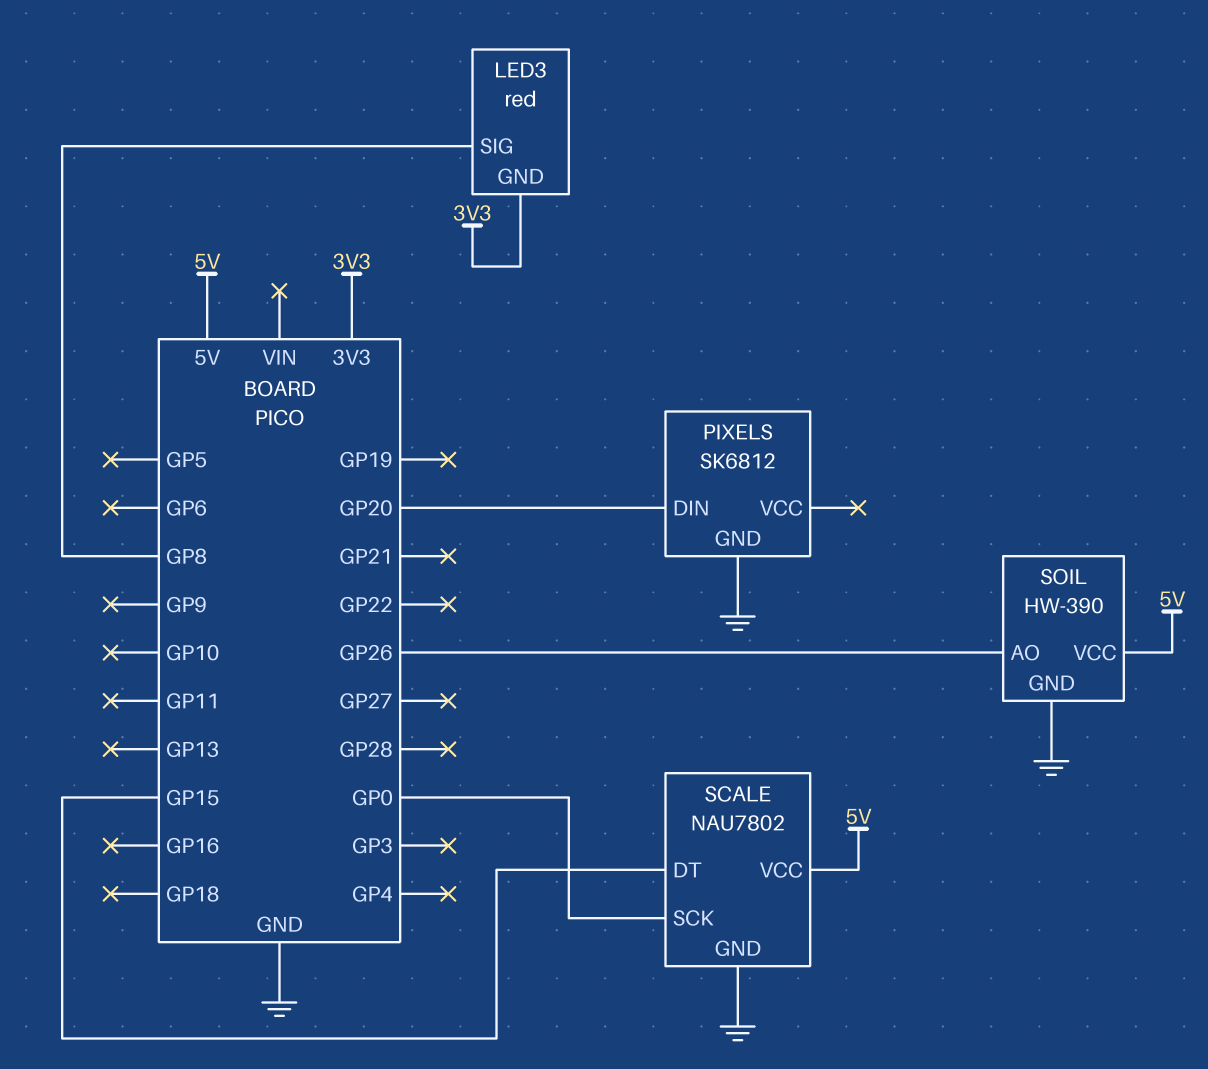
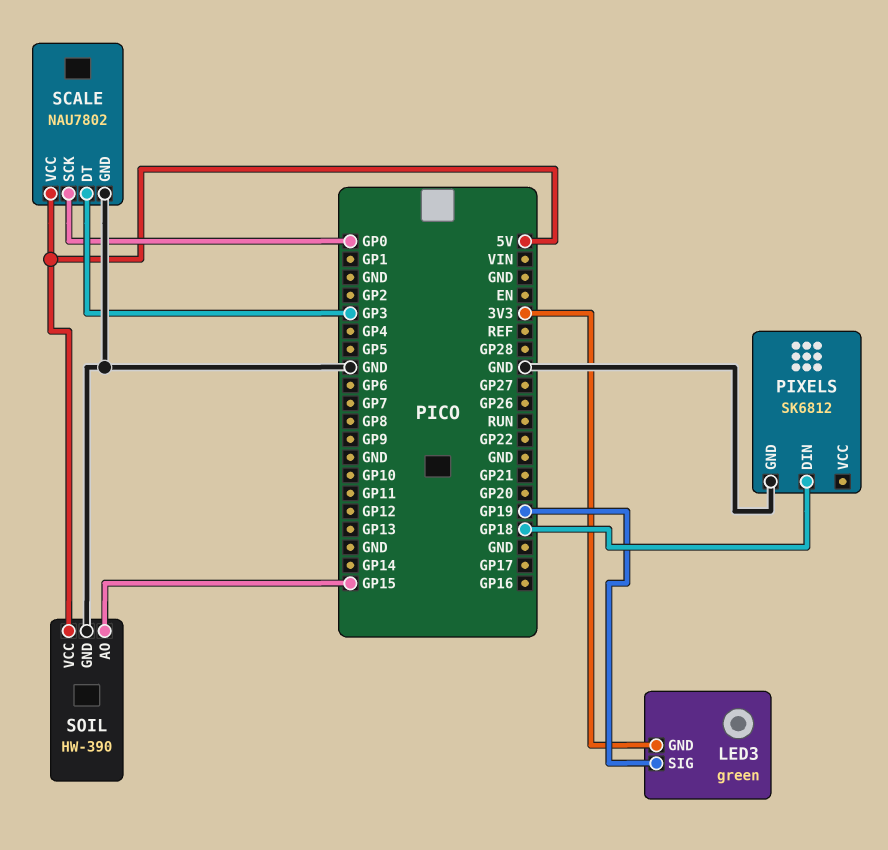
LED3: red -> green
LED3 pin SIG: GP8 -> GP19
PIXELS pin DIN: GP20 -> GP18
SCALE pin DT: GP15 -> GP3
SOIL pin AO: GP26 -> GP15

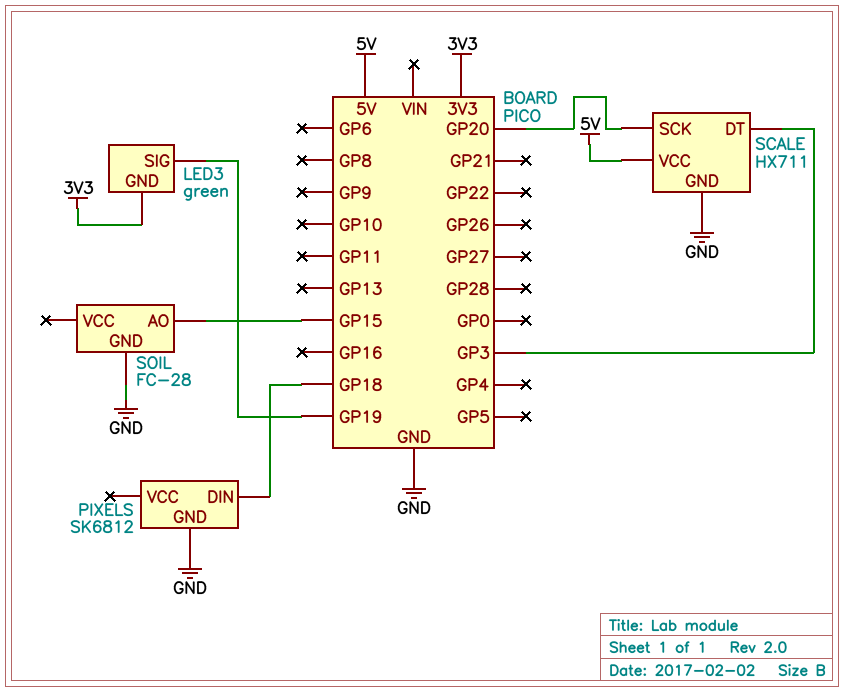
SCALE: NAU7802 -> HX711
SCALE pin SCK: GP0 -> GP20
SOIL: HW-390 -> FC-28
SOIL pin VCC: 5V -> none

